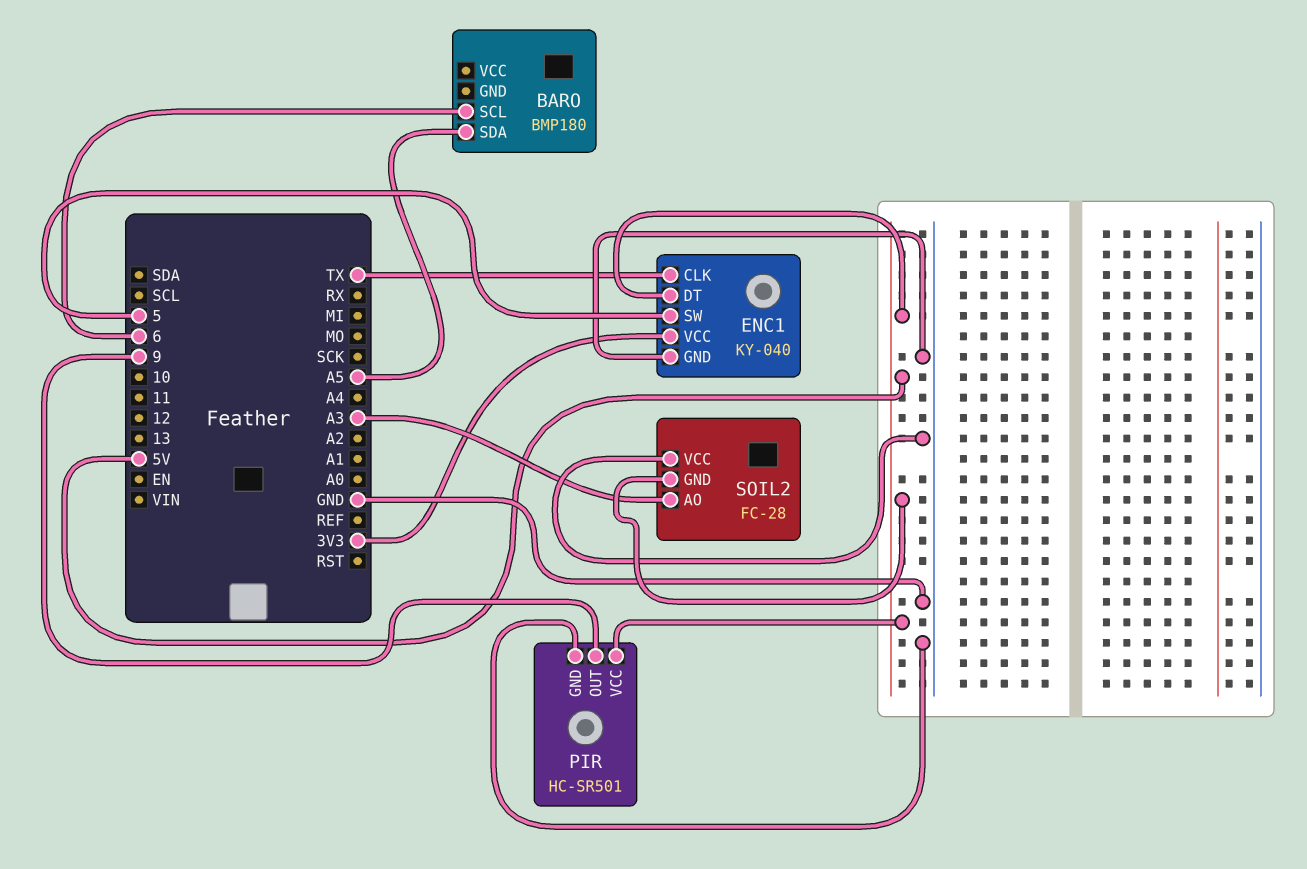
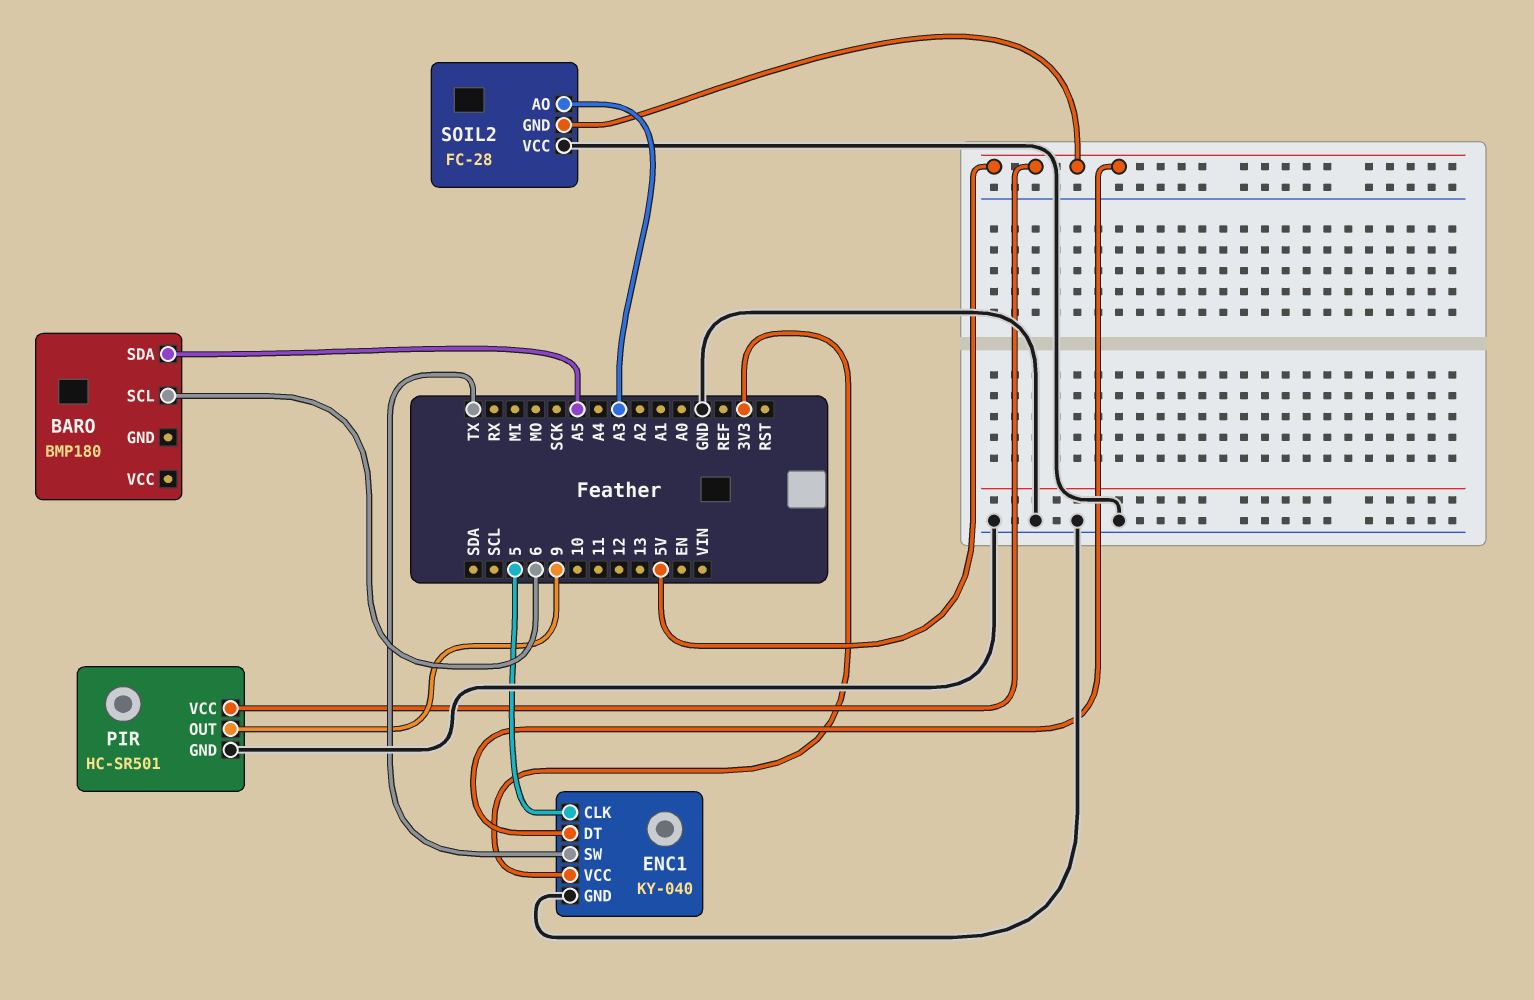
ENC1 pin CLK: TX -> 5
ENC1 pin SW: 5 -> TX

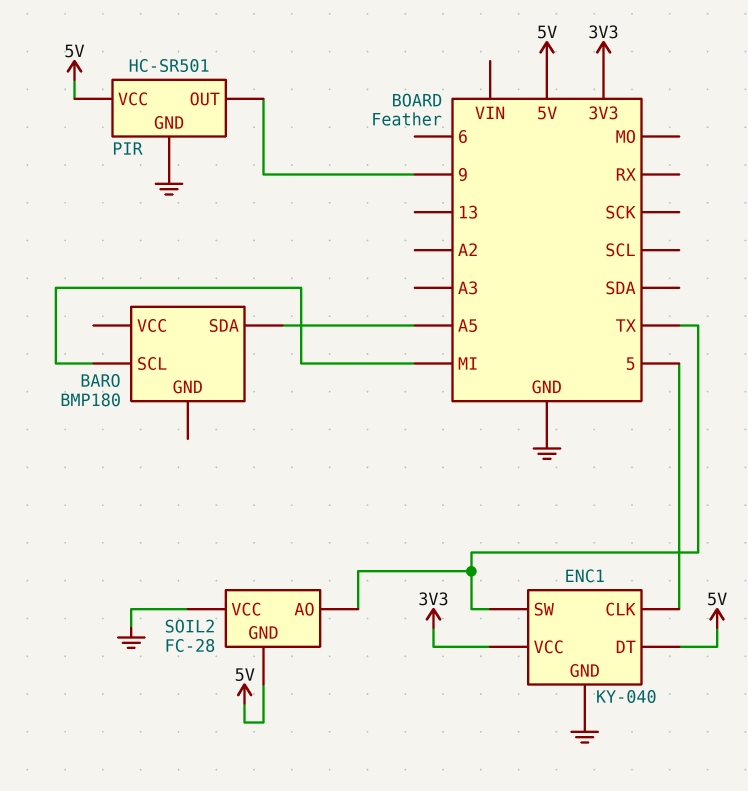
BARO pin SCL: 6 -> MI
SOIL2 pin AO: A3 -> TX

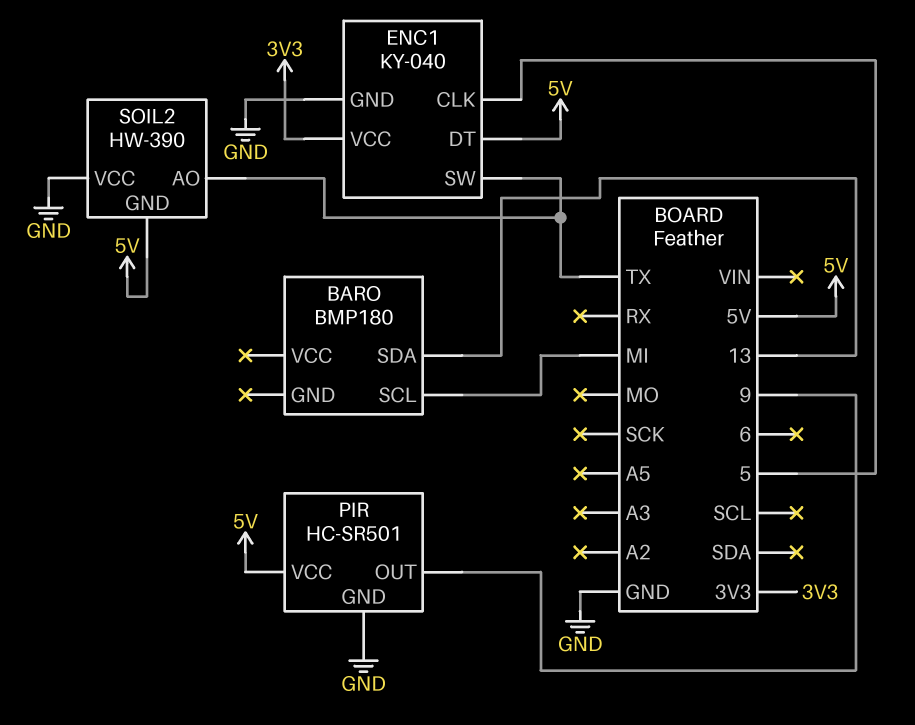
BARO pin SDA: A5 -> 13
SOIL2: FC-28 -> HW-390

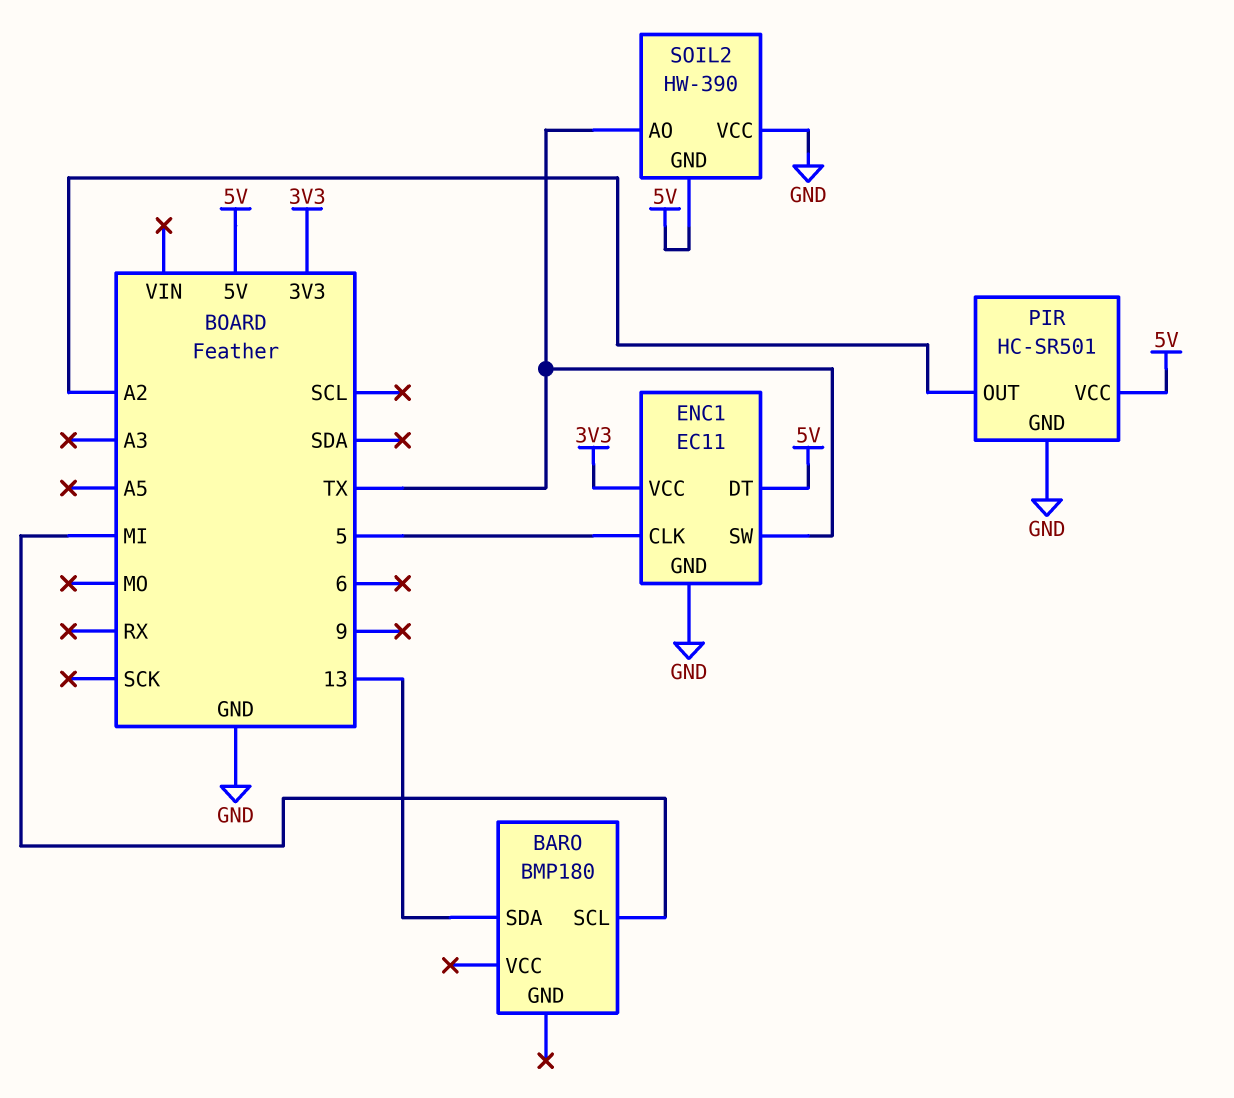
ENC1: KY-040 -> EC11
PIR pin OUT: 9 -> A2

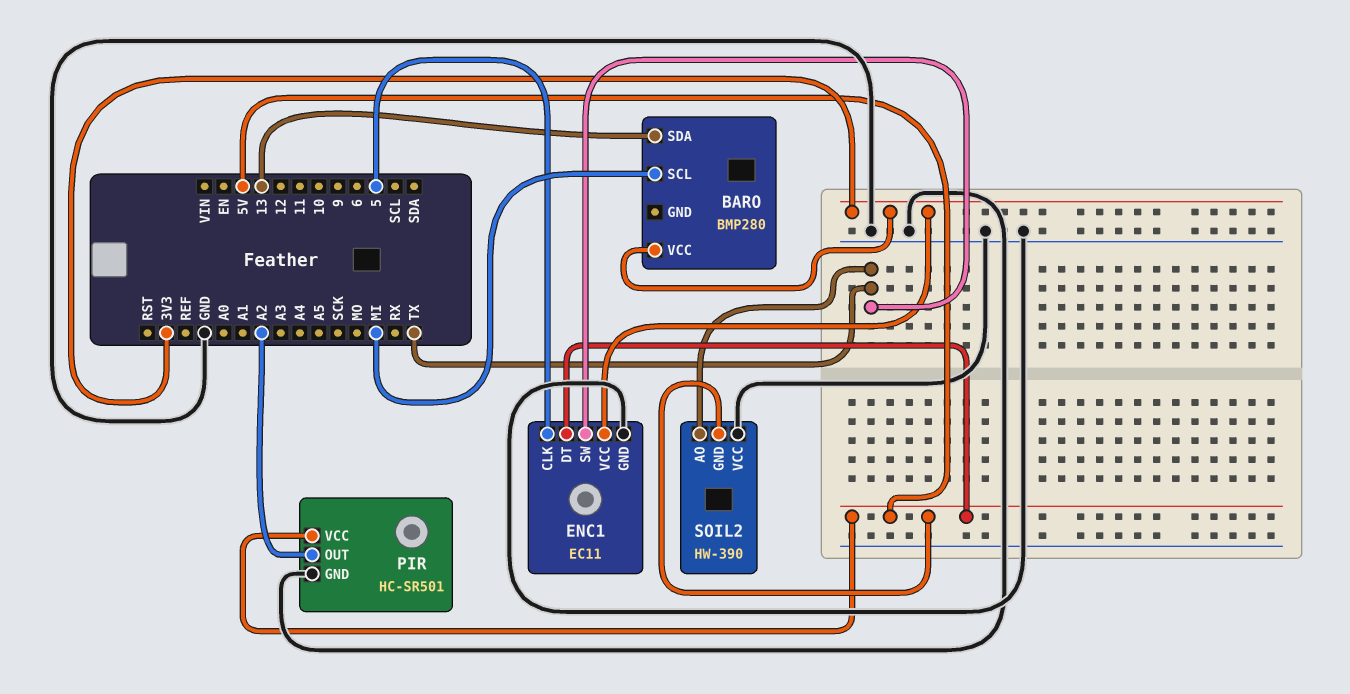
BARO: BMP180 -> BMP280
BARO pin VCC: none -> 3V3

